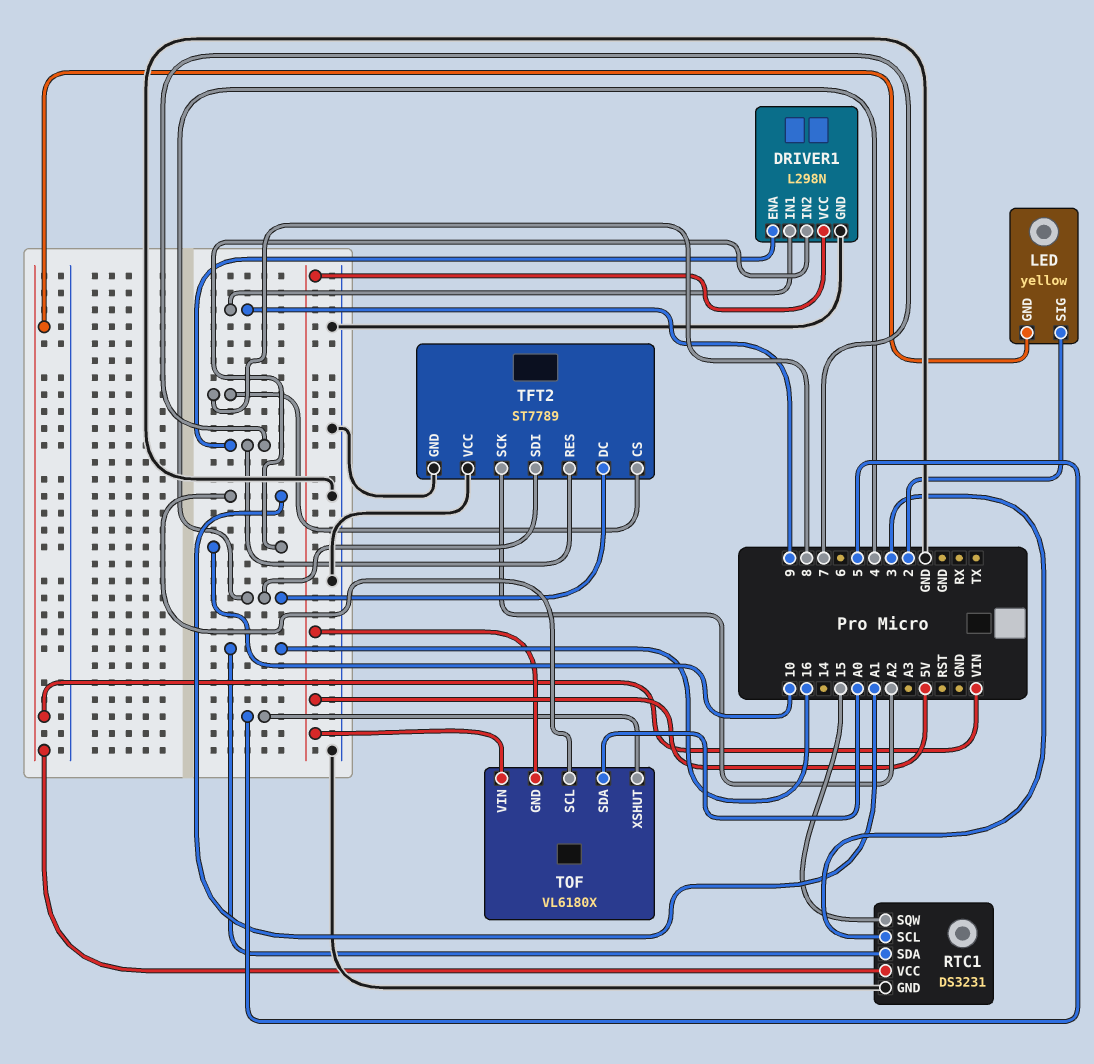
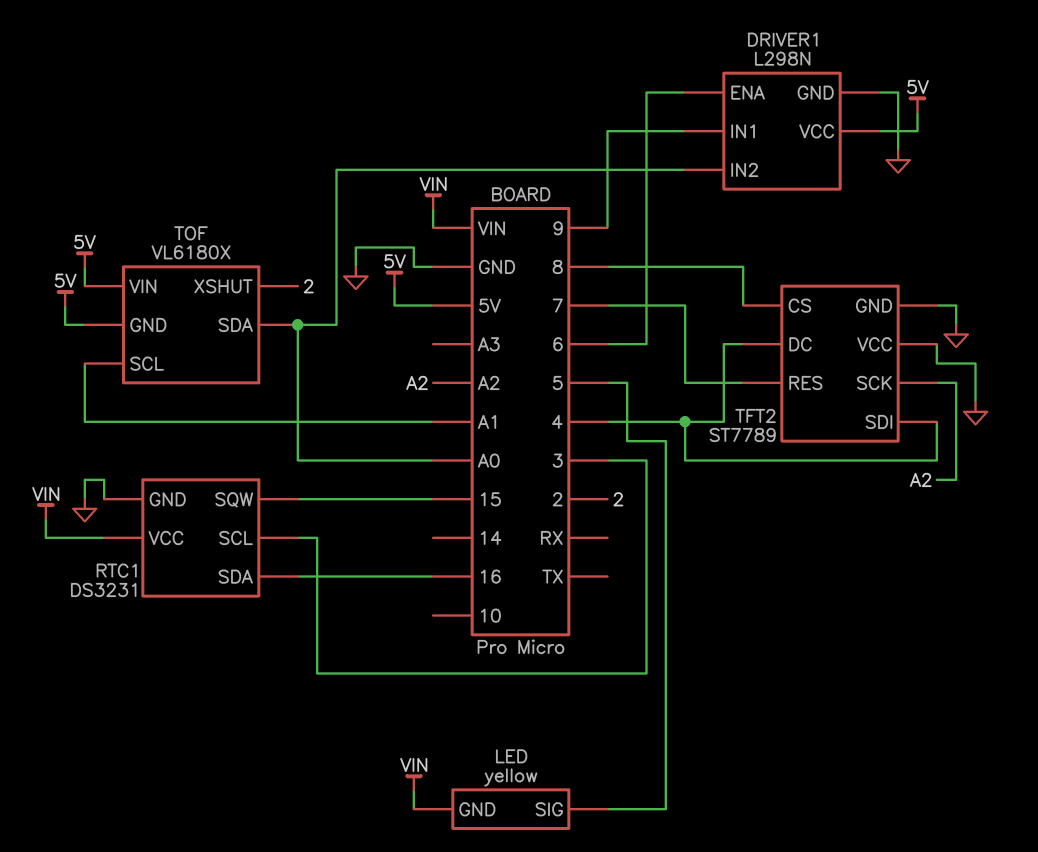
DRIVER1 pin ENA: 7 -> 6
DRIVER1 pin IN2: 10 -> A0
LED pin SIG: 2 -> 5
TOF pin XSHUT: 5 -> 2

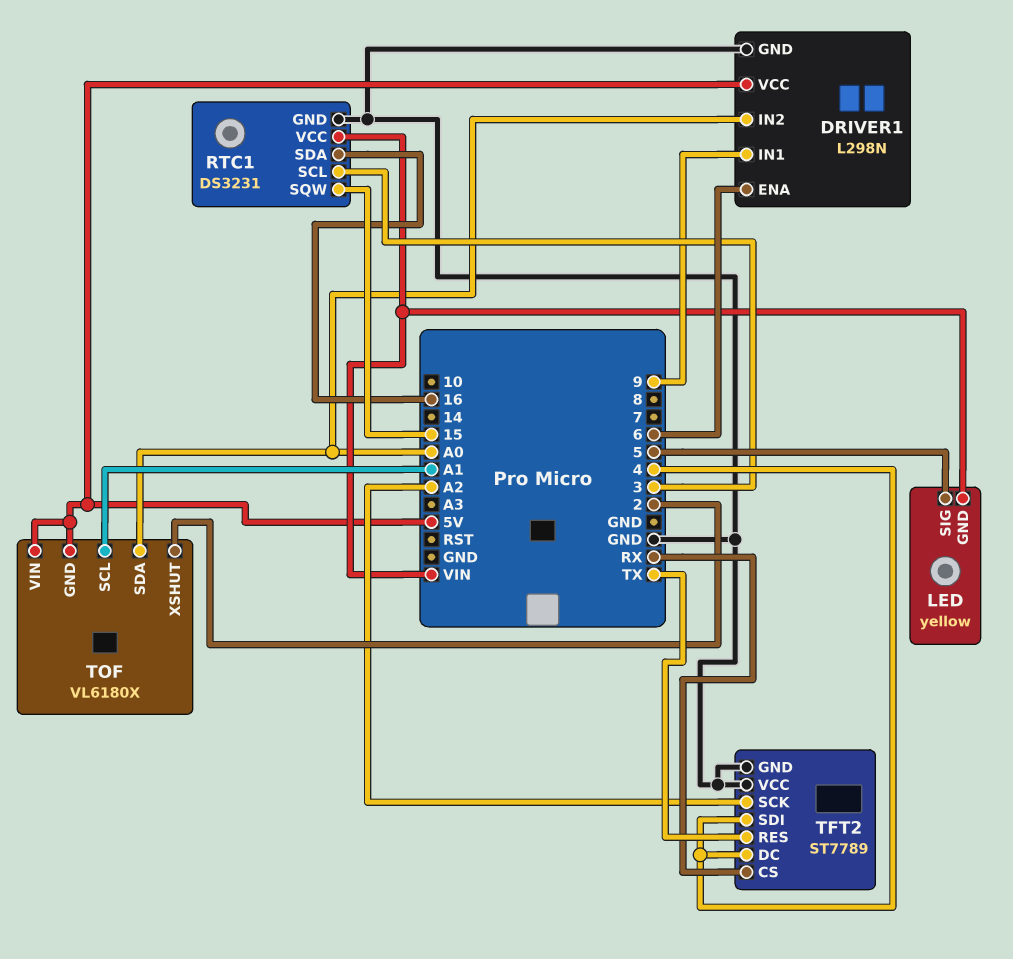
TFT2 pin CS: 8 -> RX
TFT2 pin RES: 7 -> TX

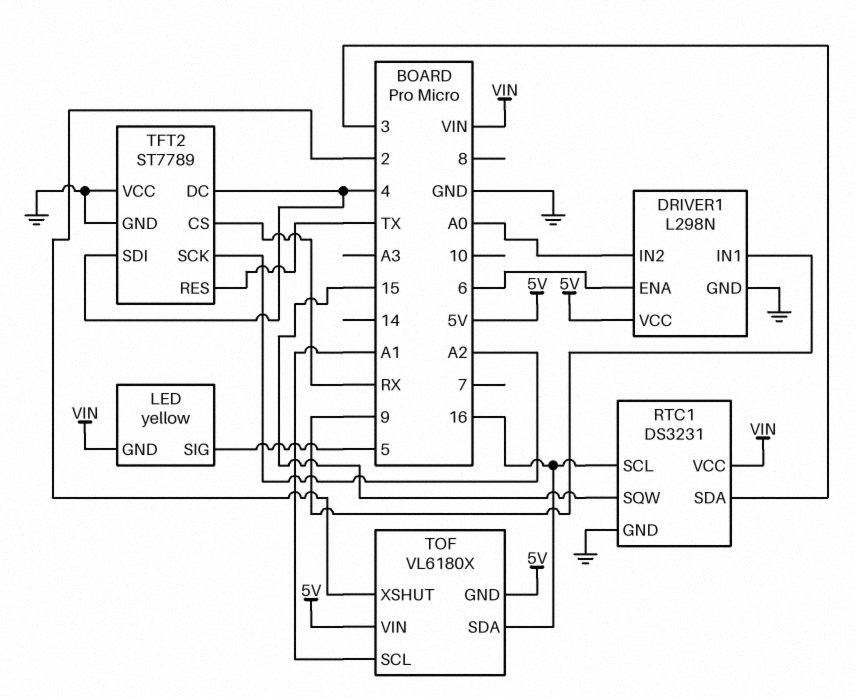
RTC1 pin SCL: 3 -> 16
RTC1 pin SDA: 16 -> 3
TOF pin SDA: A0 -> 16

